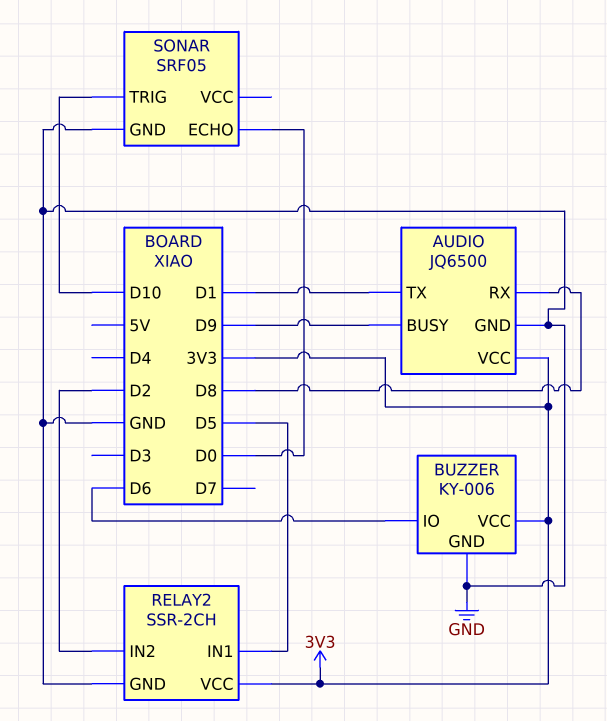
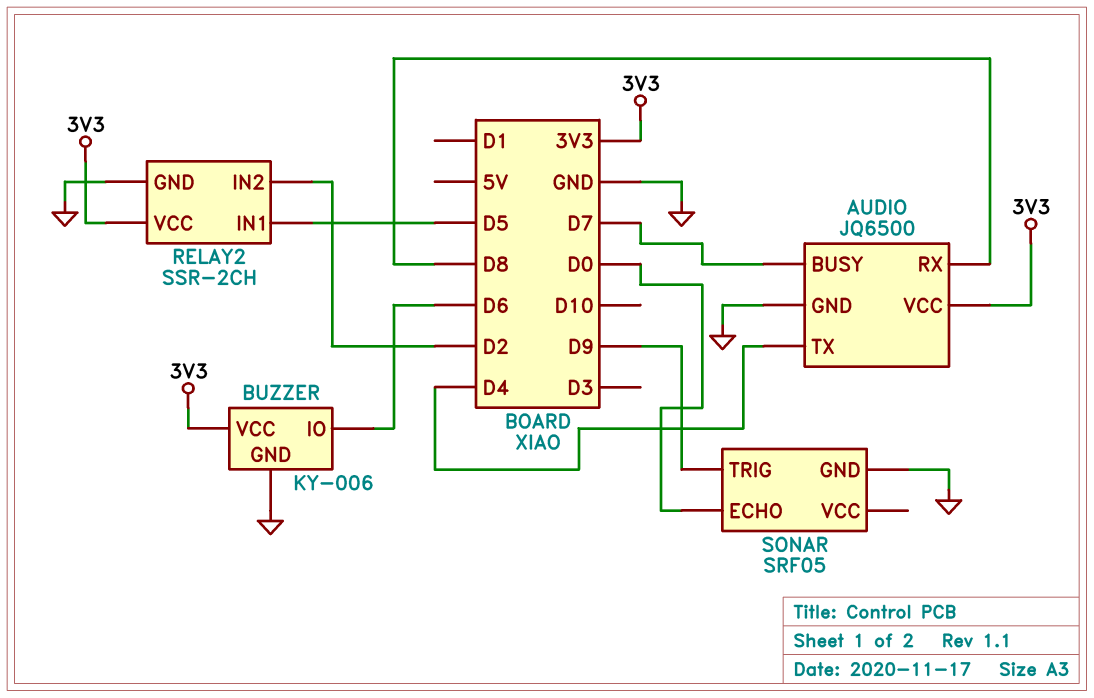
AUDIO pin BUSY: D9 -> D7
AUDIO pin TX: D1 -> D4
SONAR pin TRIG: D10 -> D9

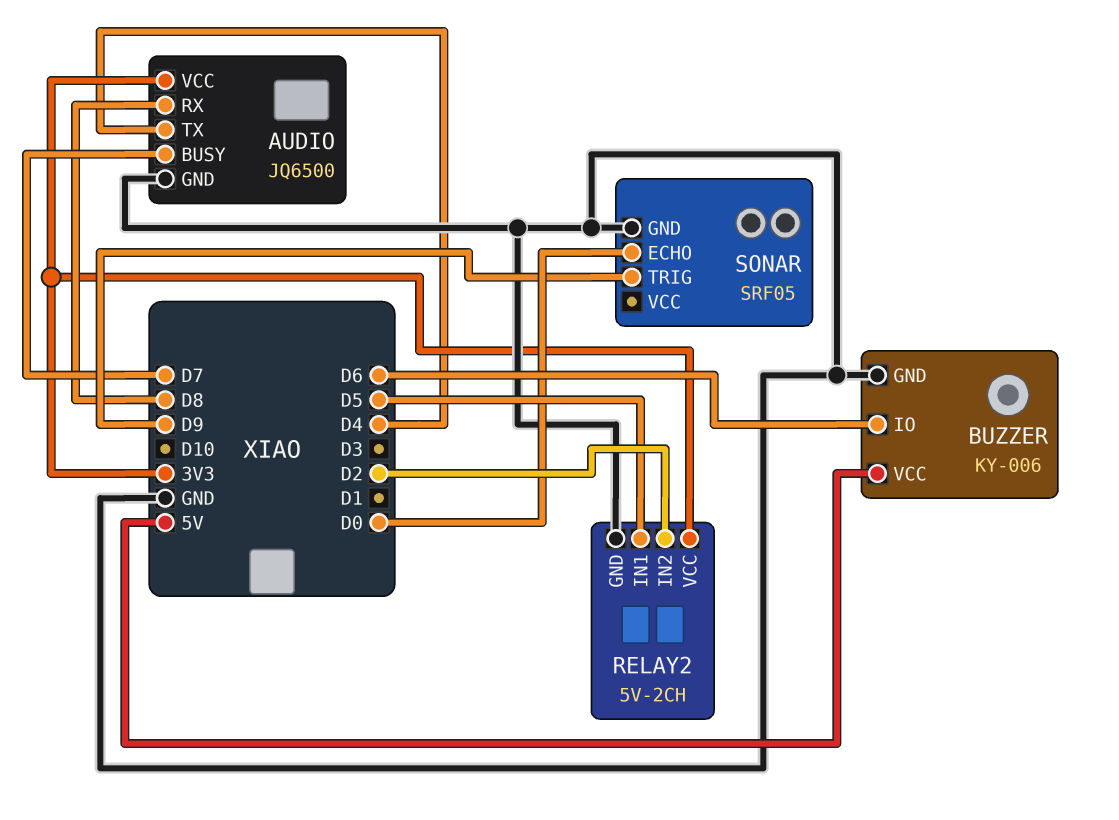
BUZZER pin VCC: 3V3 -> 5V
RELAY2: SSR-2CH -> 5V-2CH

